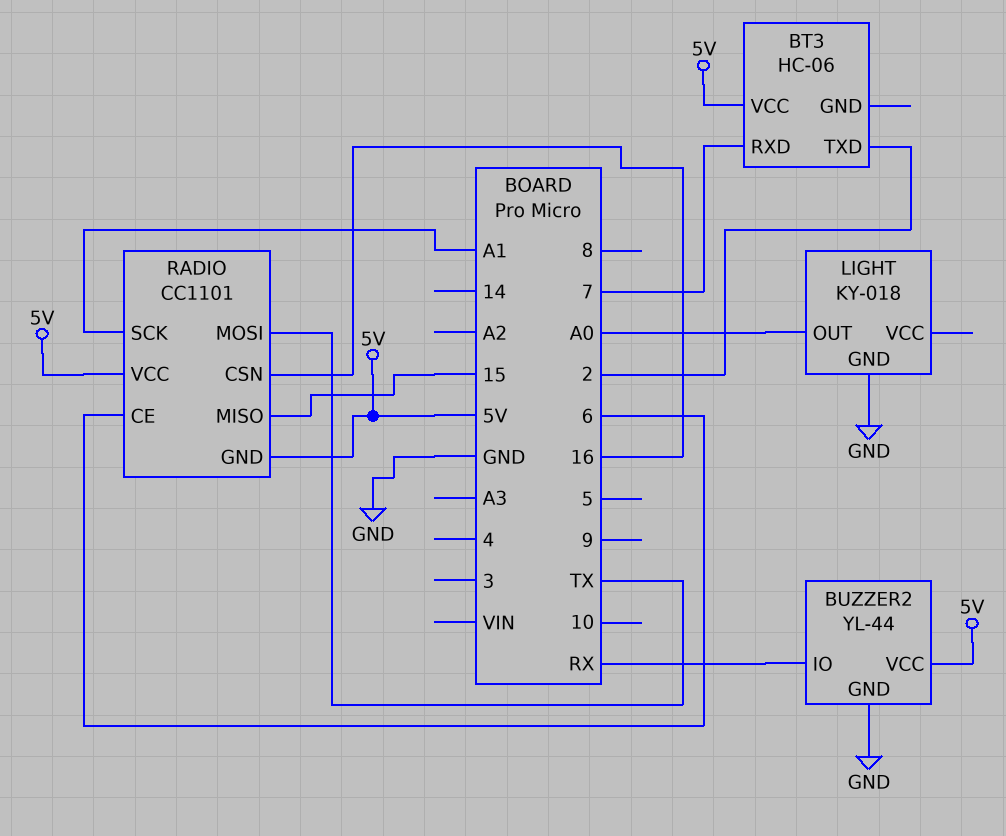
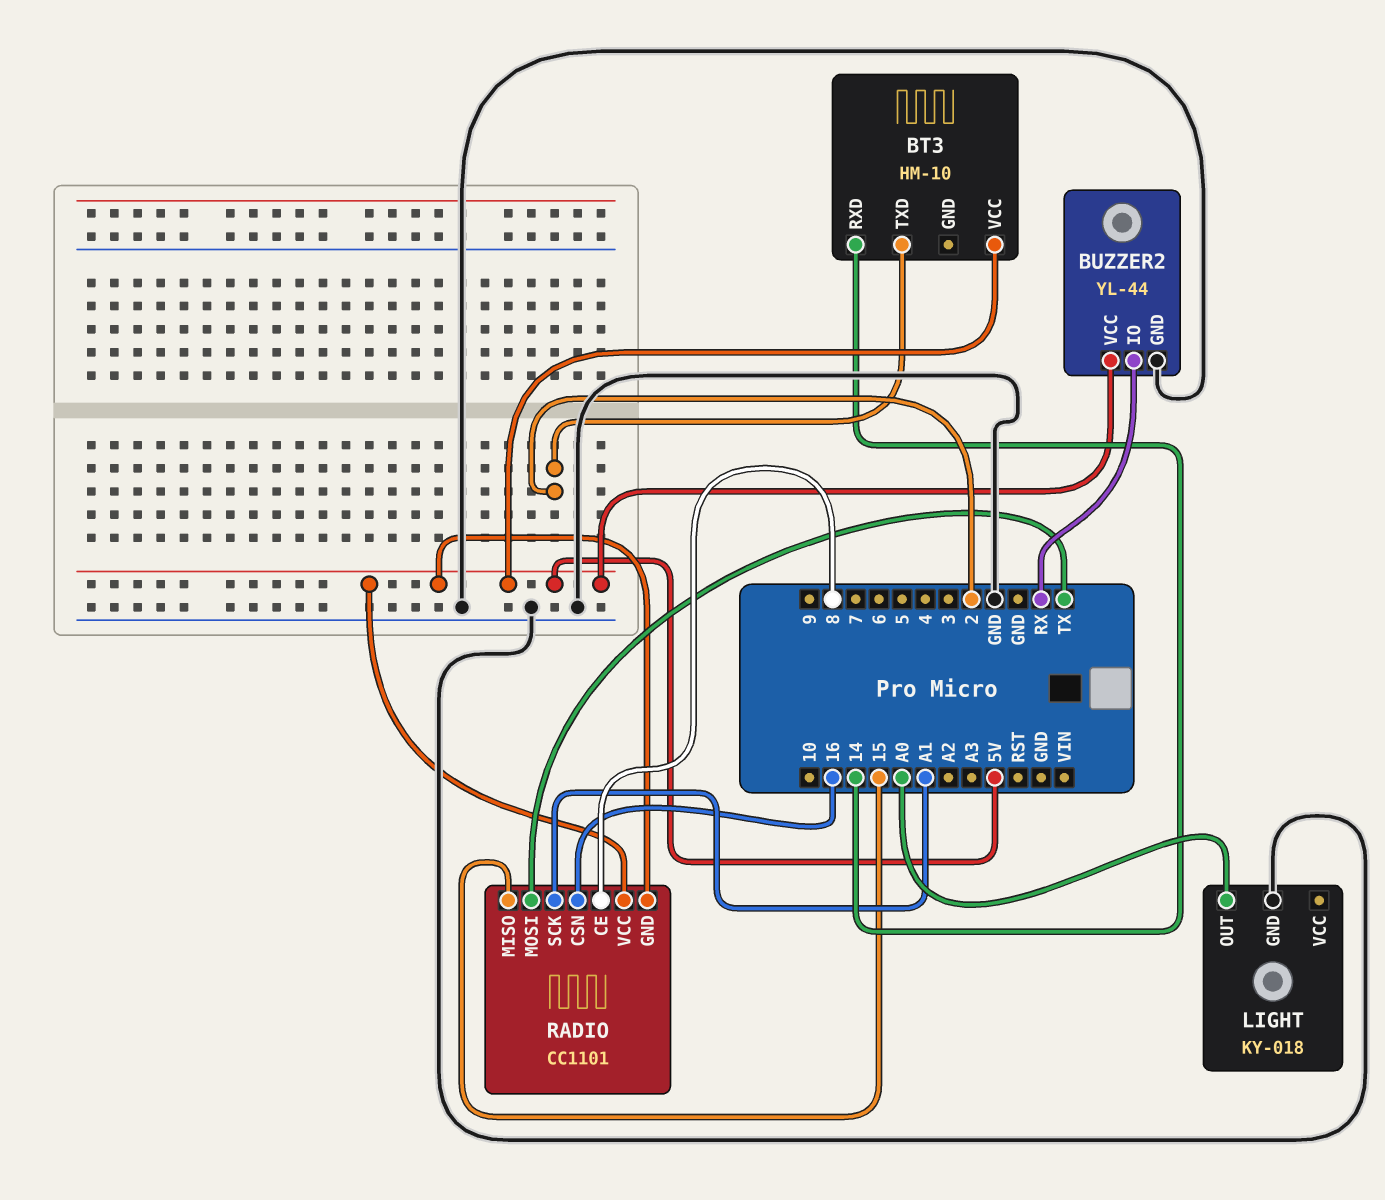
BT3: HC-06 -> HM-10
BT3 pin RXD: 7 -> 14
RADIO pin CE: 6 -> 8

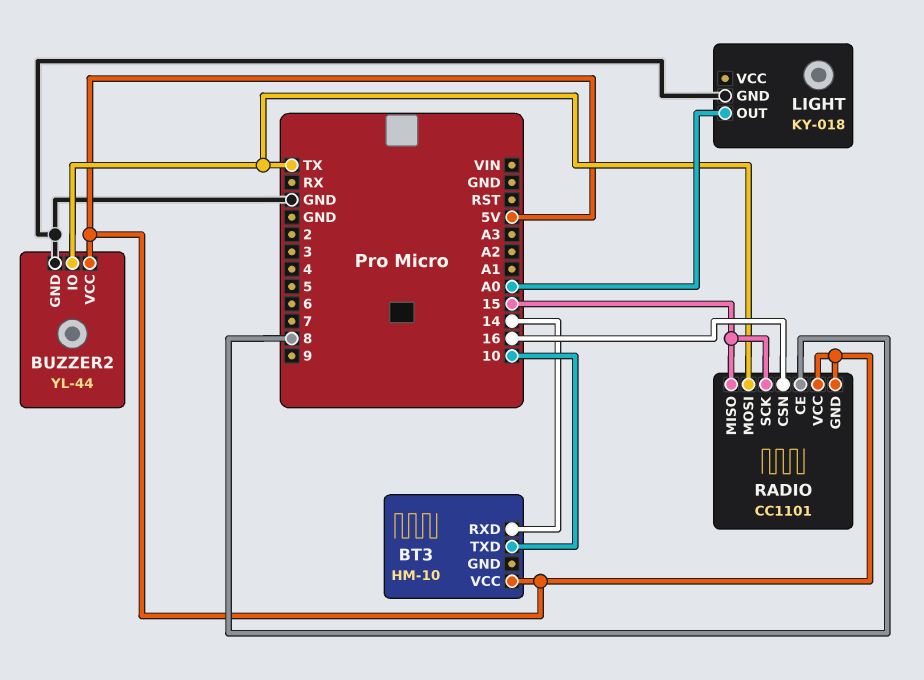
BT3 pin TXD: 2 -> 10
BUZZER2 pin IO: RX -> TX
RADIO pin SCK: A1 -> 15

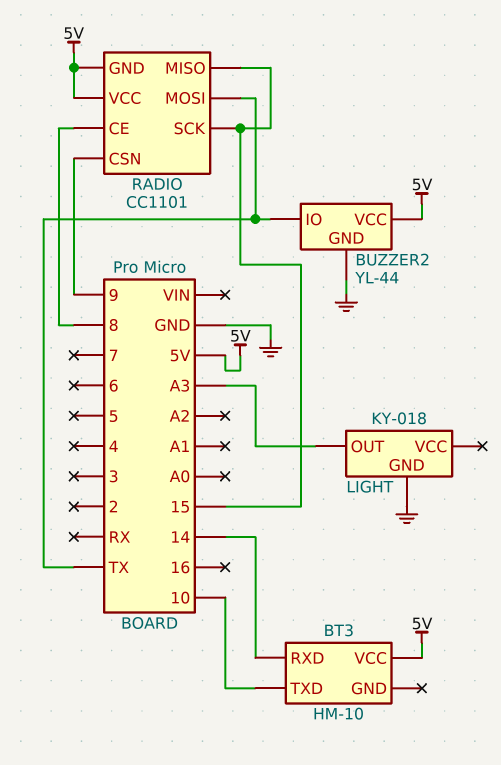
LIGHT pin OUT: A0 -> A3
RADIO pin CSN: 16 -> 9

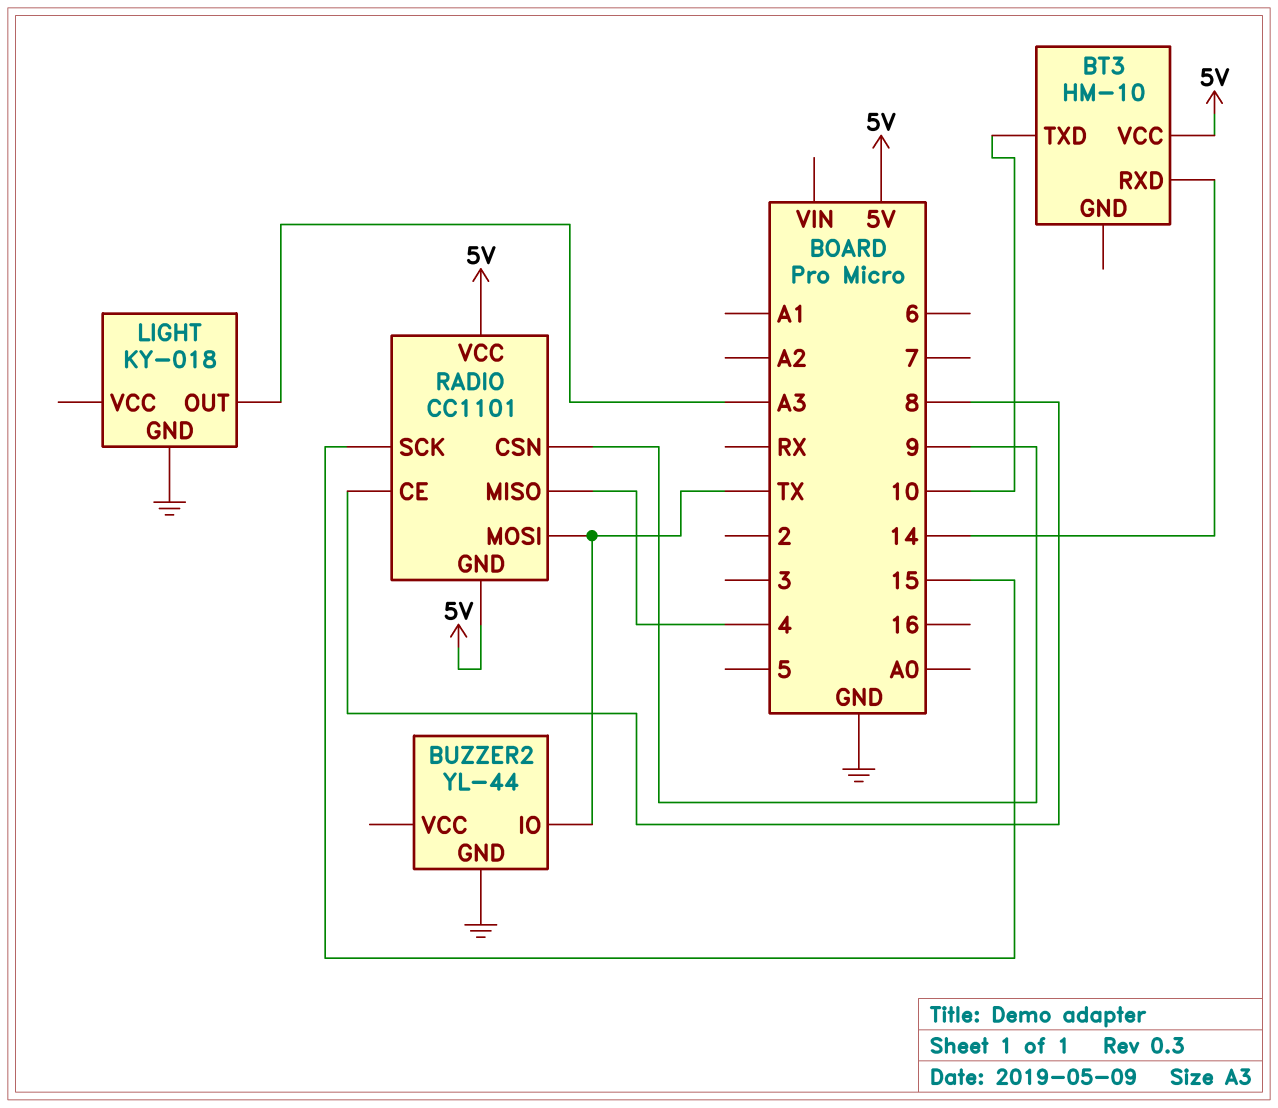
BUZZER2 pin VCC: 5V -> none
RADIO pin MISO: 15 -> 4

